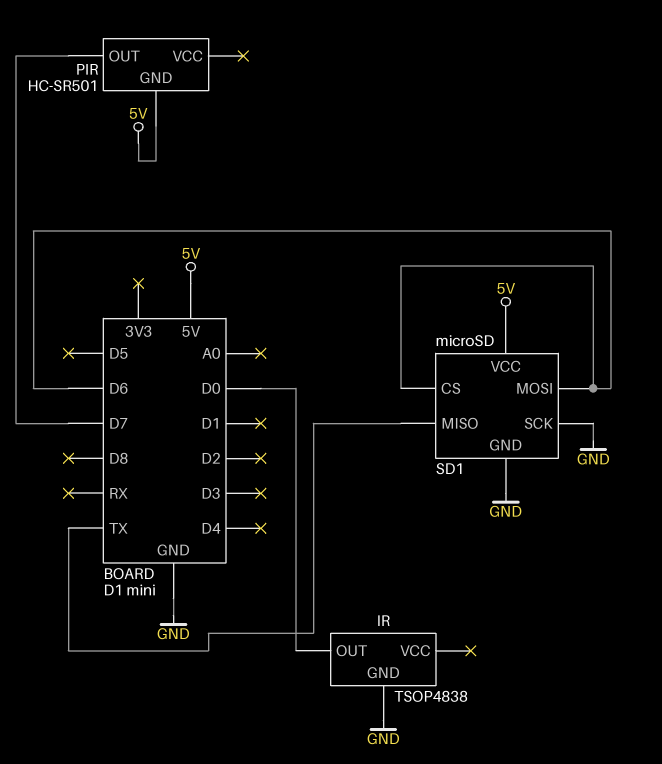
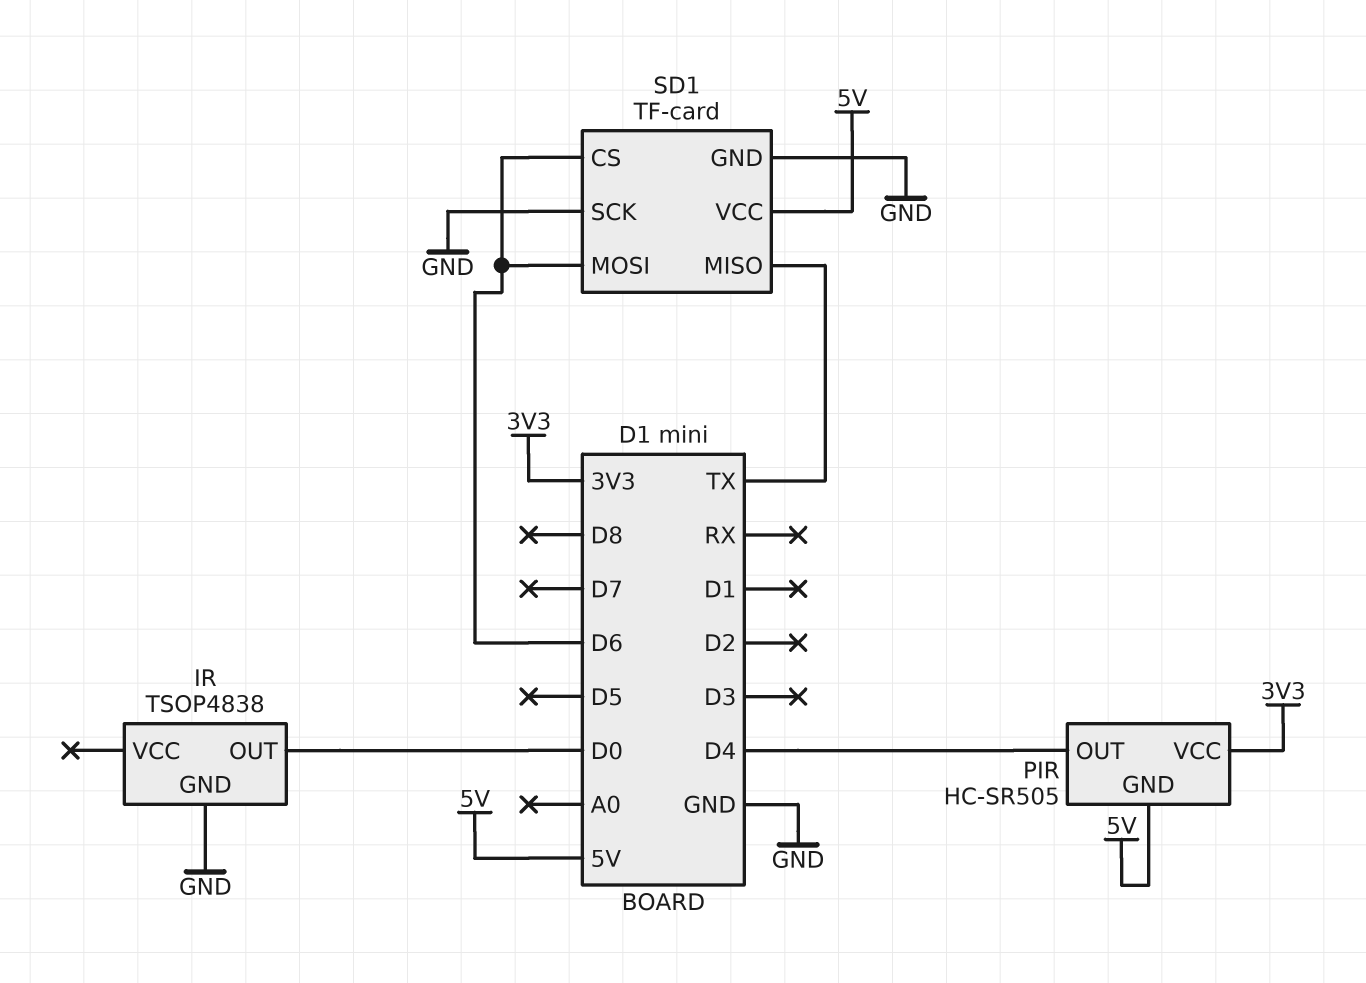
PIR: HC-SR501 -> HC-SR505
PIR pin OUT: D7 -> D4
PIR pin VCC: none -> 3V3
SD1: microSD -> TF-card

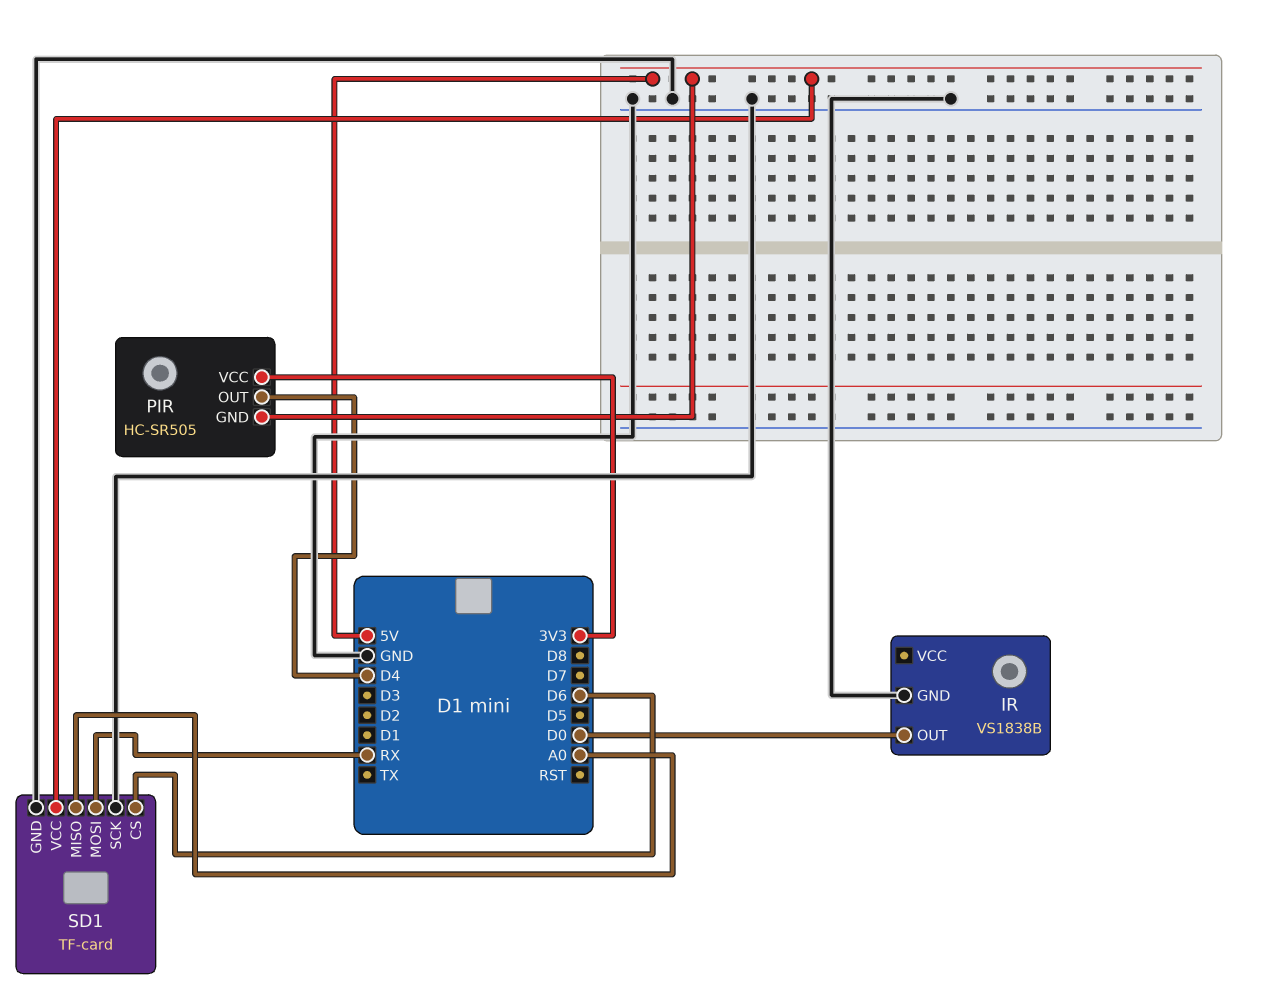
IR: TSOP4838 -> VS1838B
SD1 pin MISO: TX -> A0
SD1 pin MOSI: D6 -> RX

